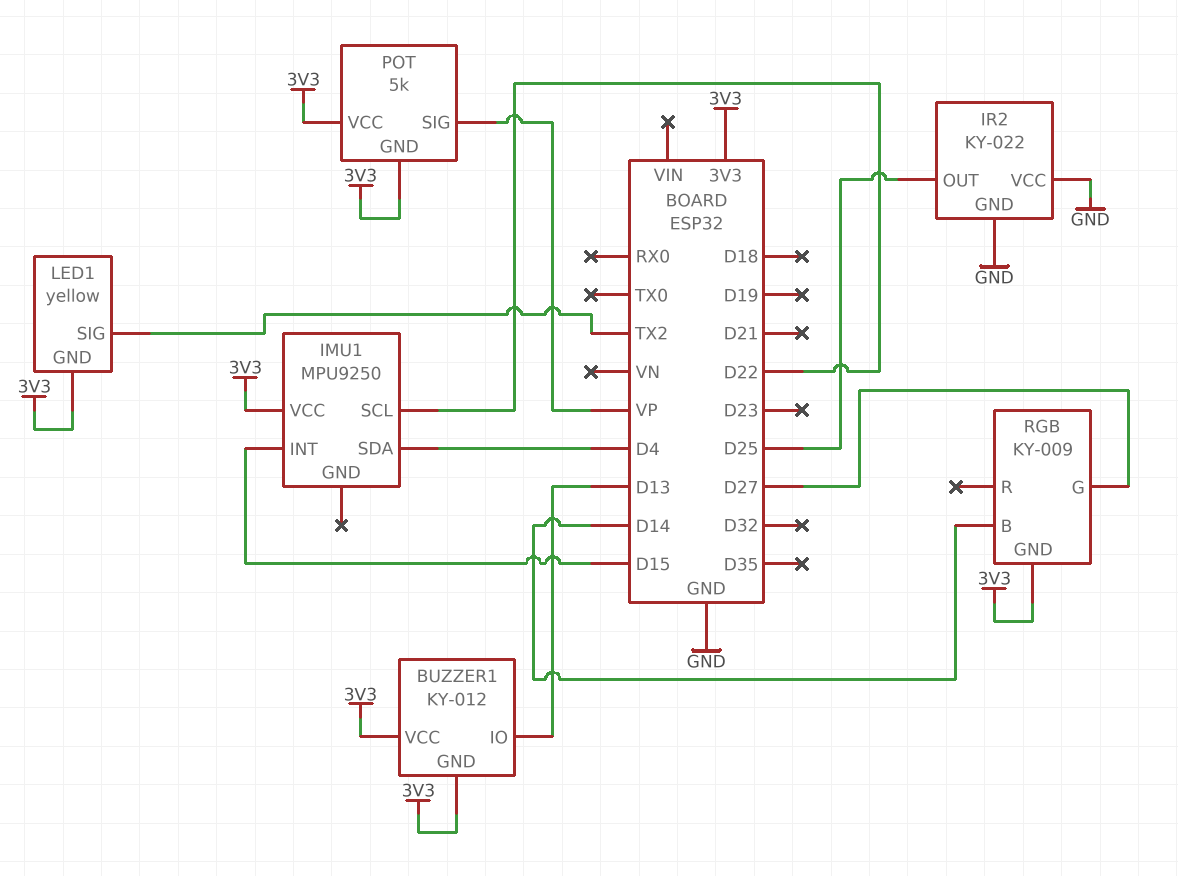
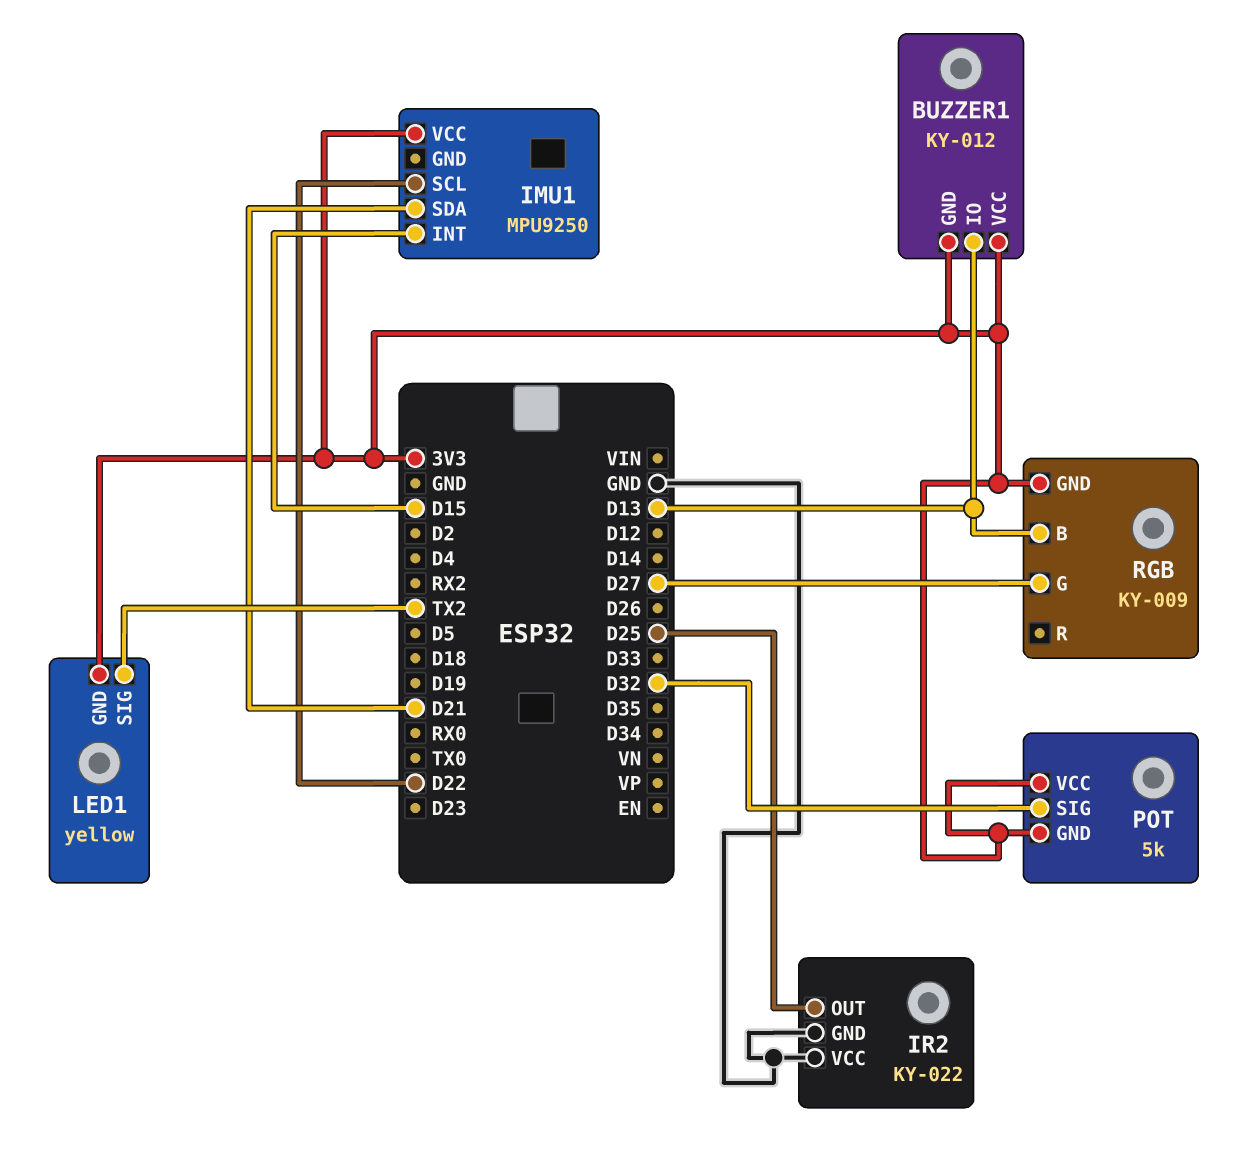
IMU1 pin SDA: D4 -> D21
POT pin SIG: VP -> D32
RGB pin B: D14 -> D13

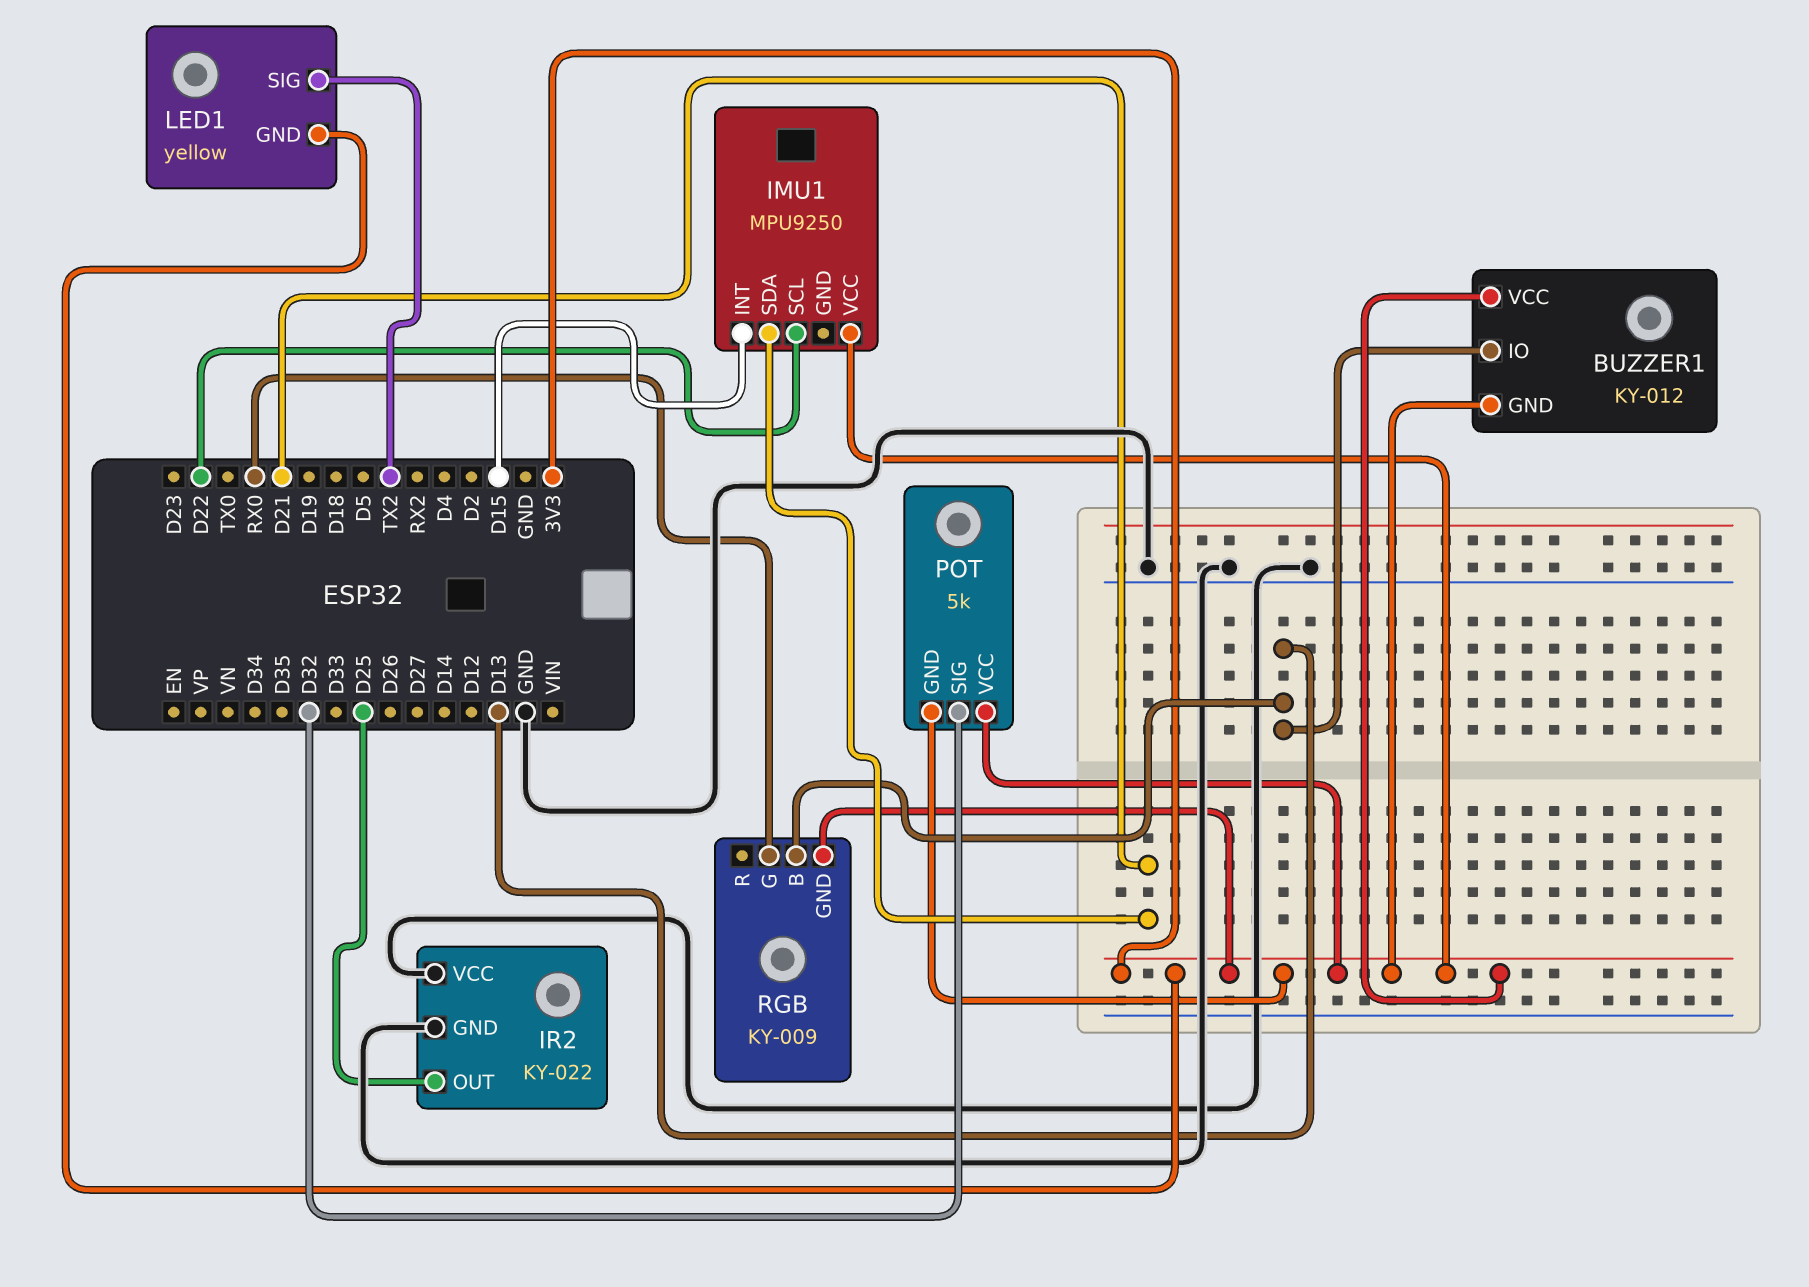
RGB pin G: D27 -> RX0

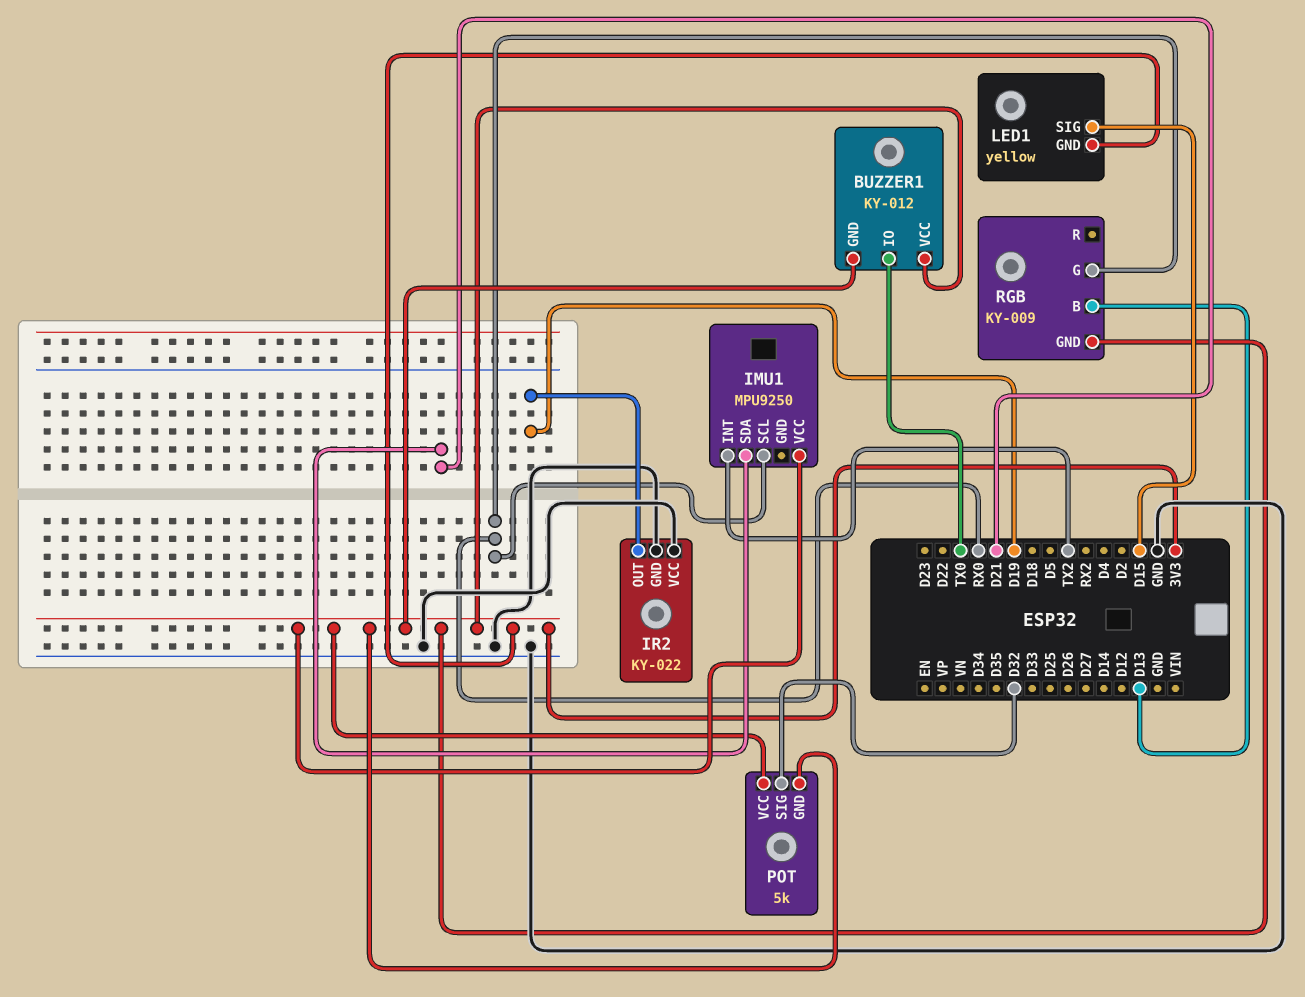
BUZZER1 pin IO: D13 -> TX0
IMU1 pin INT: D15 -> TX2
IMU1 pin SCL: D22 -> RX0
IR2 pin OUT: D25 -> D19
LED1 pin SIG: TX2 -> D15

